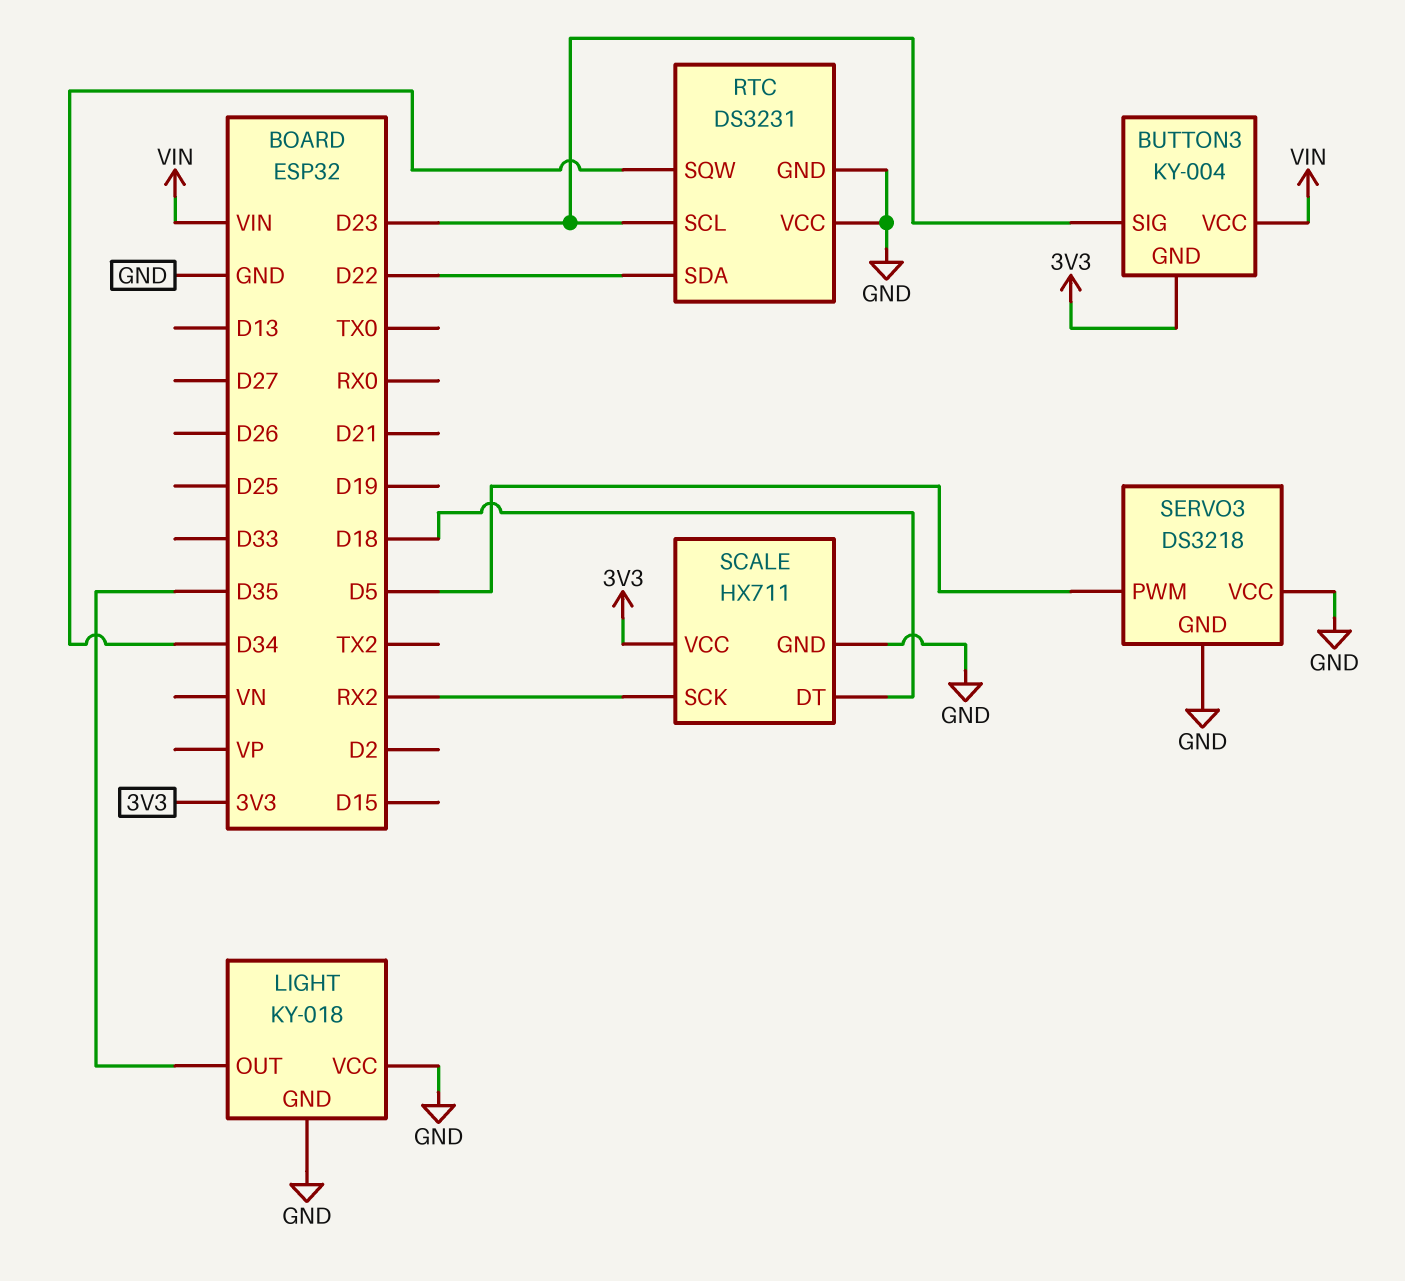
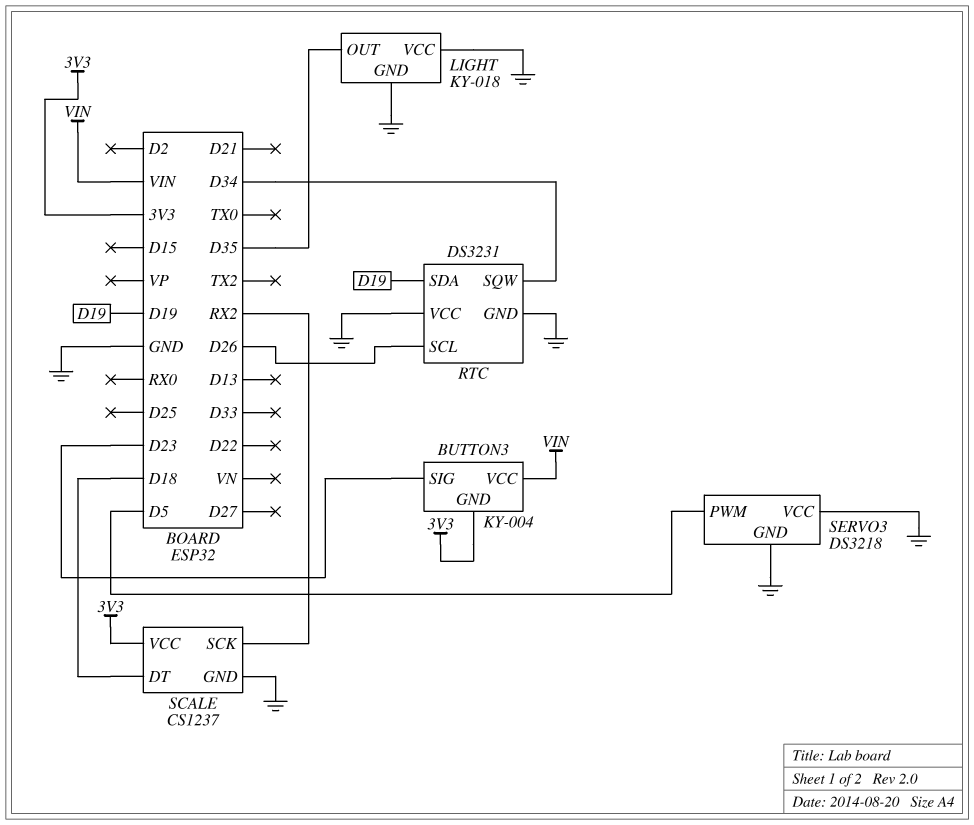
RTC pin SCL: D23 -> D26
RTC pin SDA: D22 -> D19
SCALE: HX711 -> CS1237

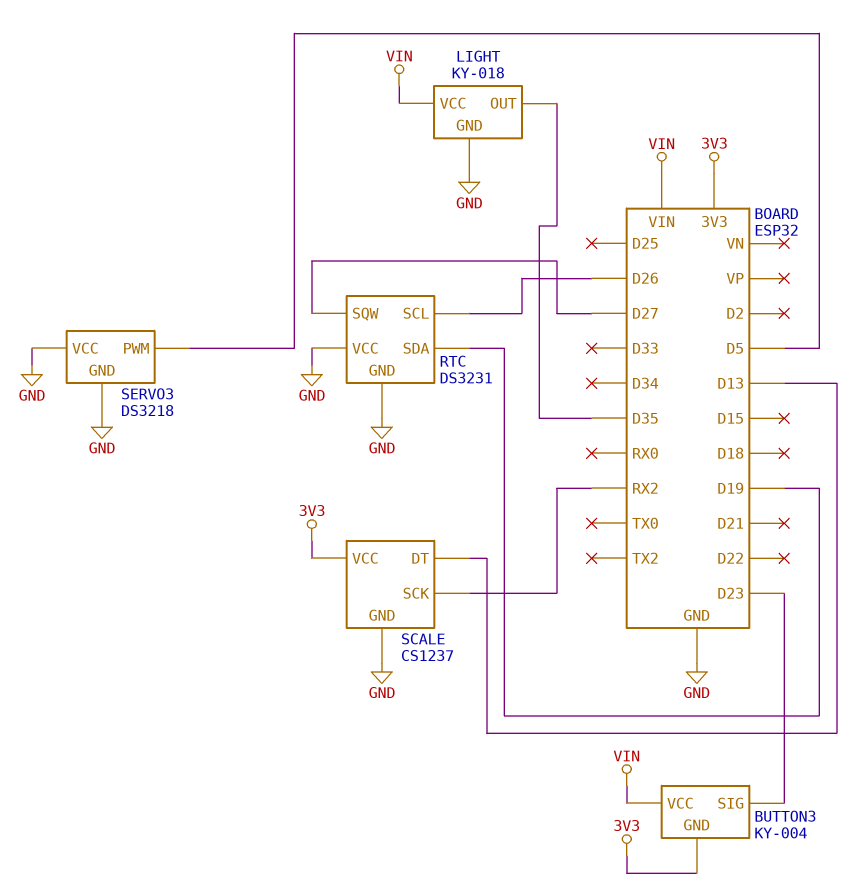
LIGHT pin VCC: GND -> VIN
RTC pin SQW: D34 -> D27
SCALE pin DT: D18 -> D13

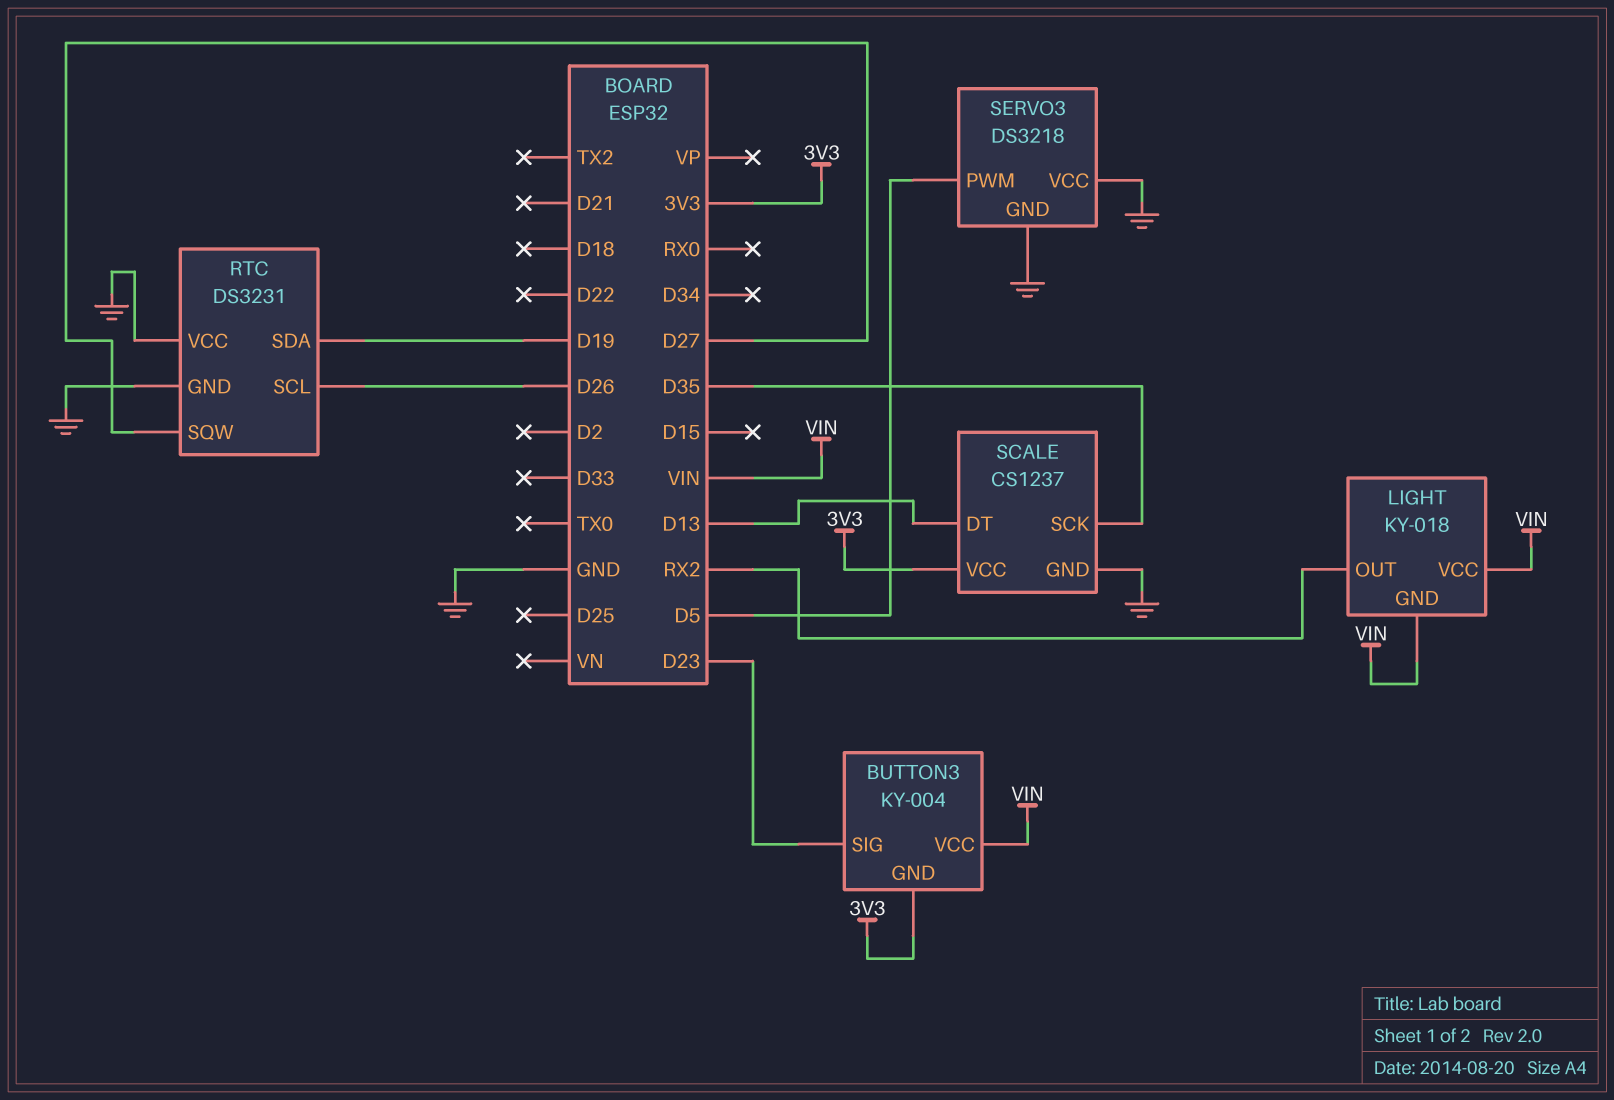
LIGHT pin GND: GND -> VIN
LIGHT pin OUT: D35 -> RX2
SCALE pin SCK: RX2 -> D35

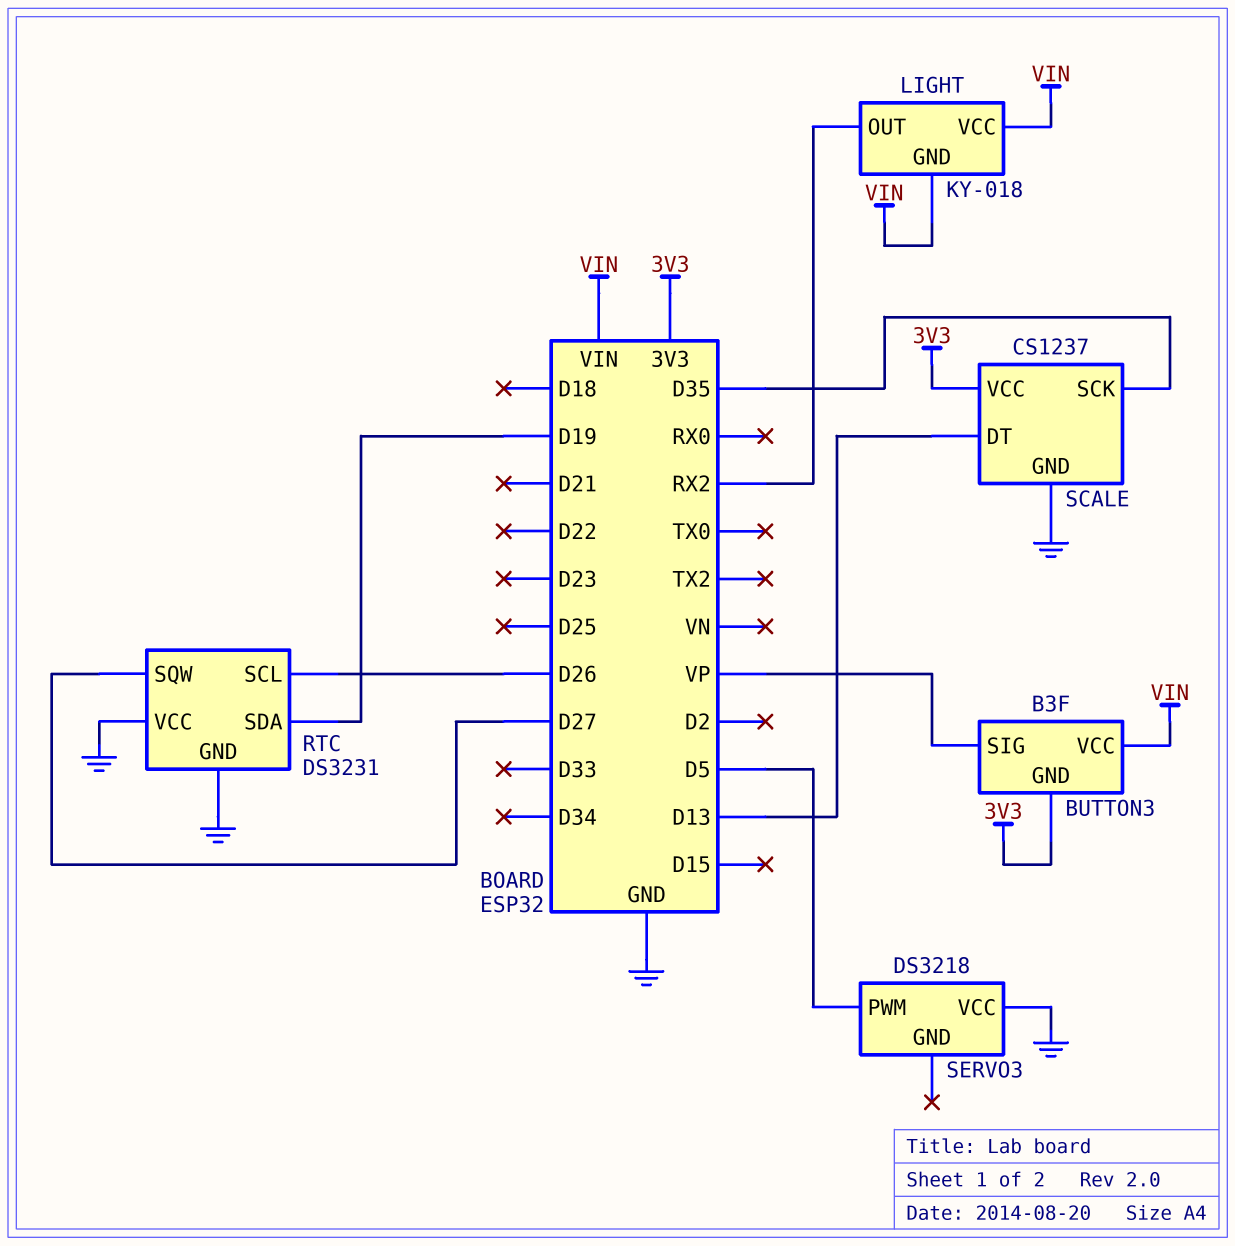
BUTTON3: KY-004 -> B3F
BUTTON3 pin SIG: D23 -> VP
SERVO3 pin GND: GND -> none

